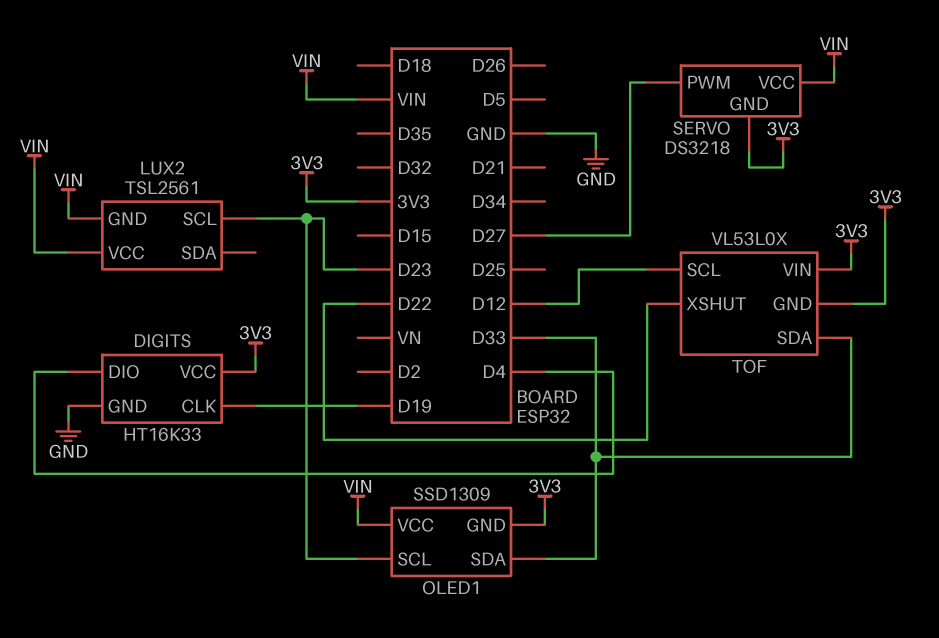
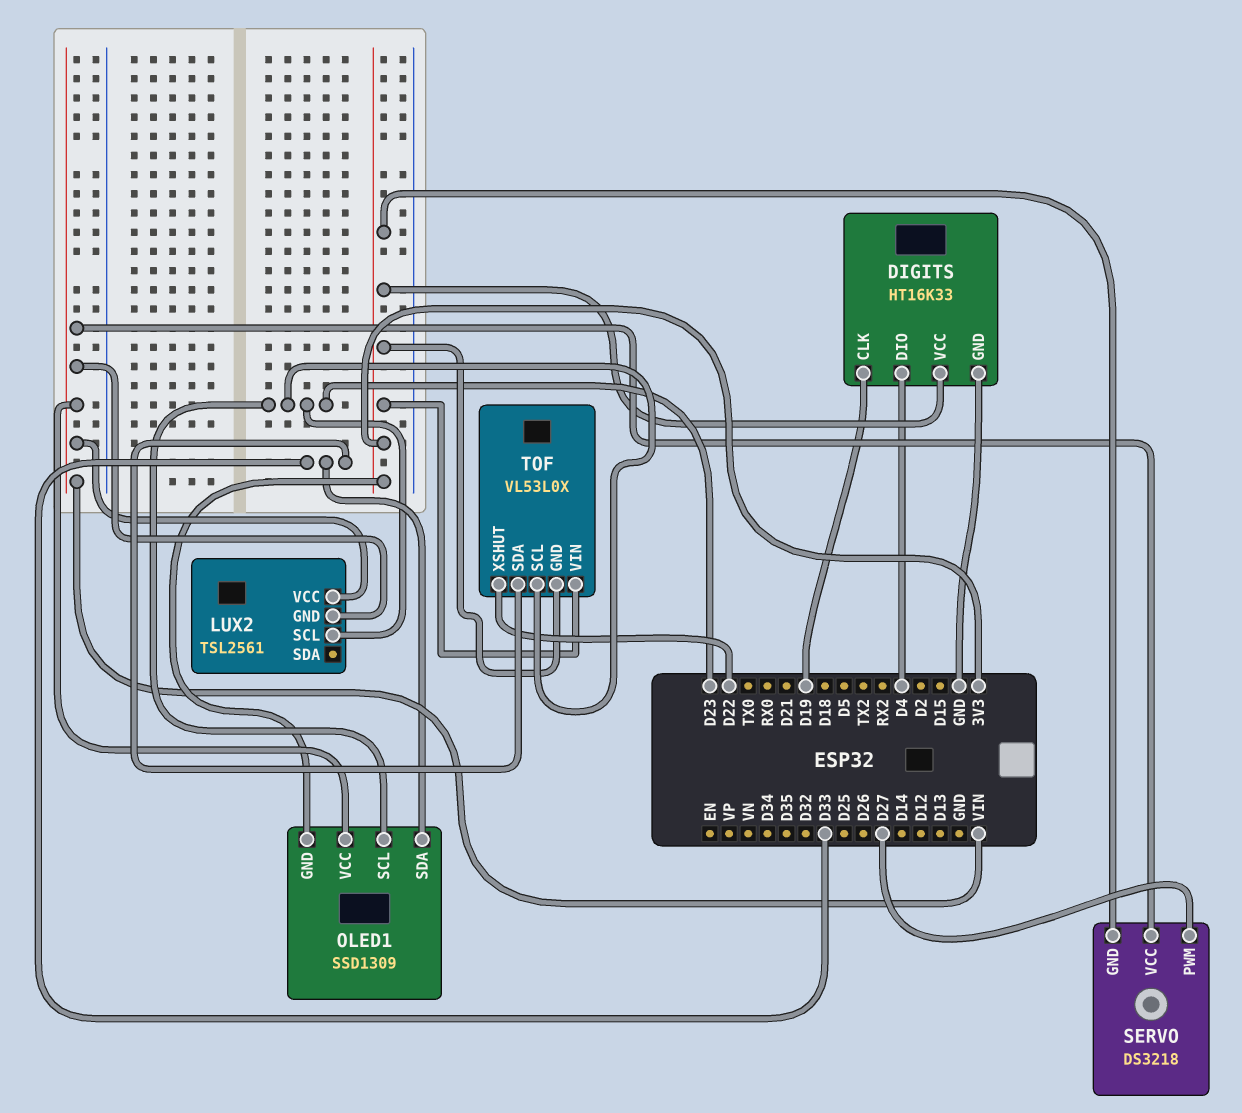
TOF pin SCL: D12 -> D23

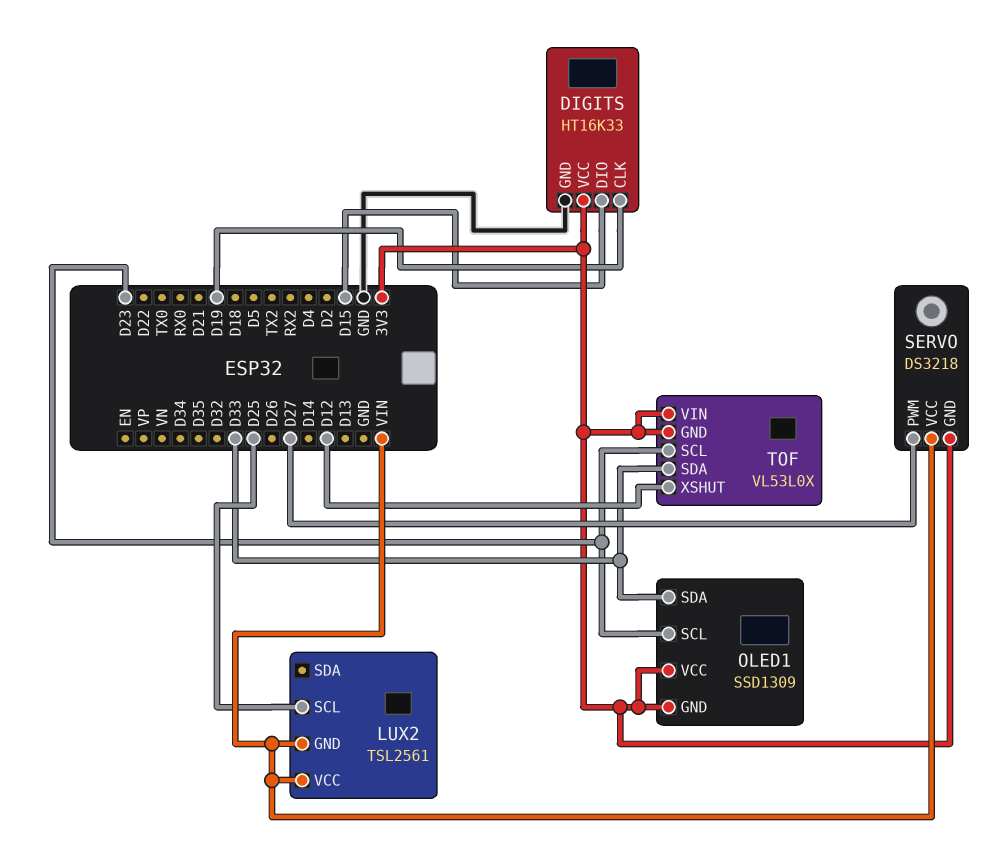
DIGITS pin DIO: D4 -> D15
LUX2 pin SCL: D23 -> D25
OLED1 pin VCC: VIN -> 3V3
TOF pin XSHUT: D22 -> D12

